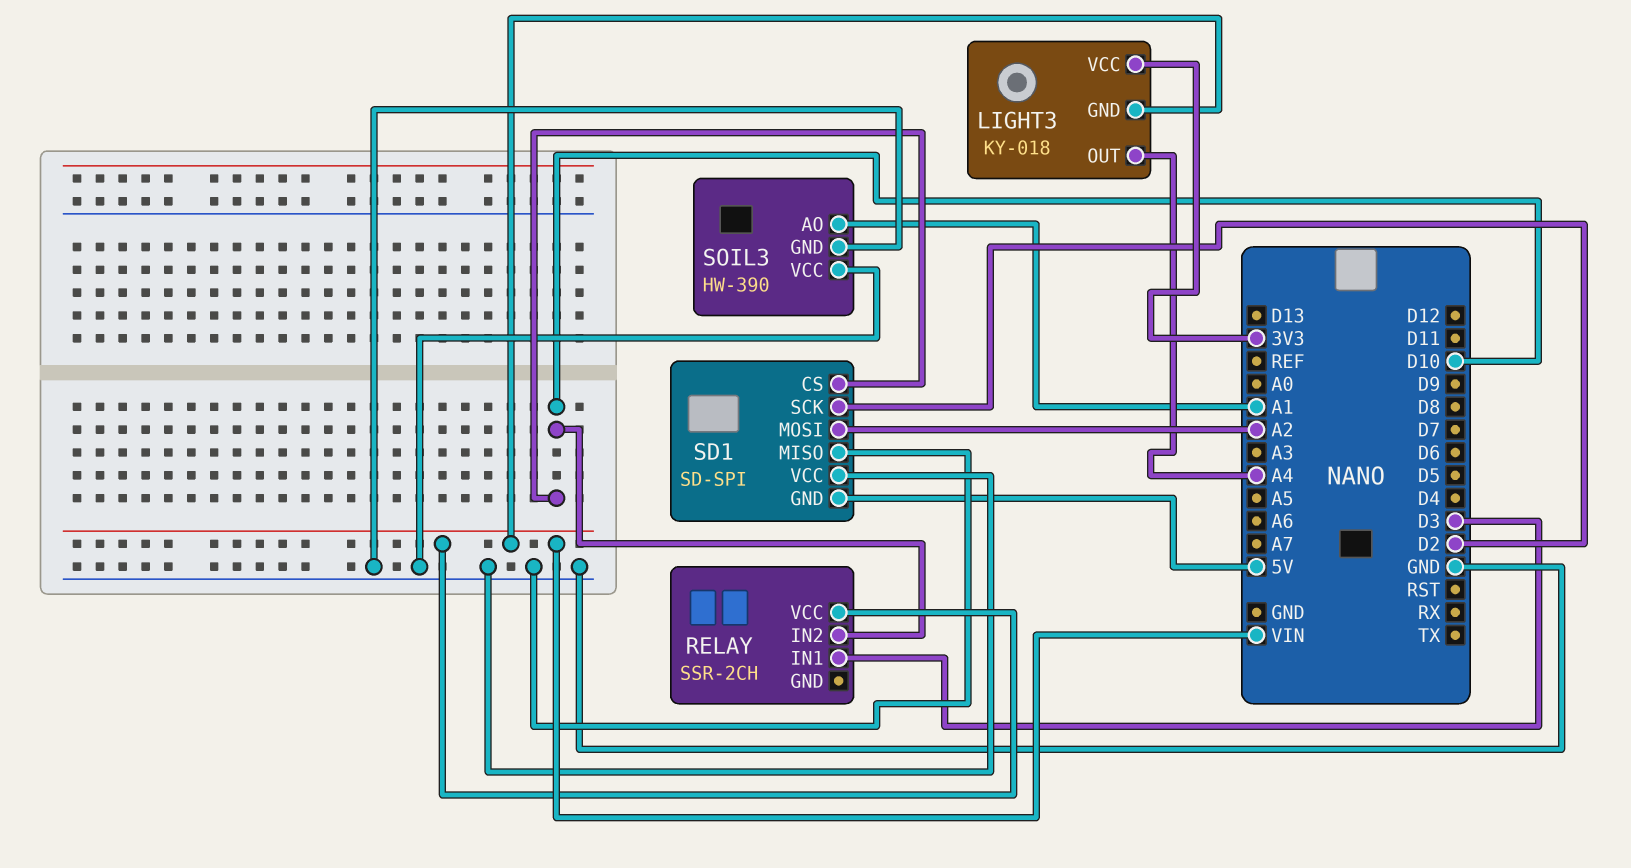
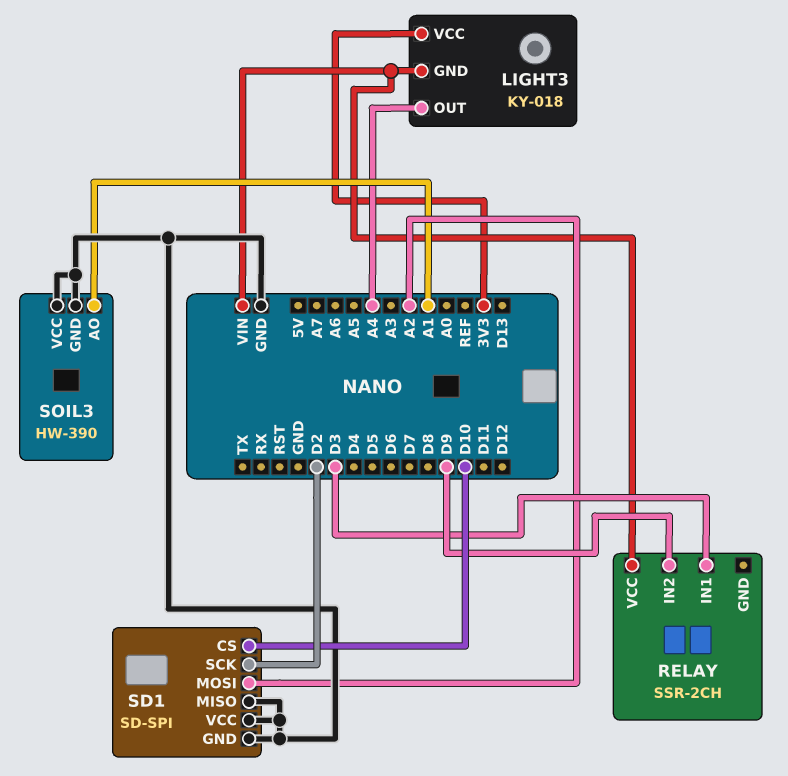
RELAY pin IN2: D10 -> D9
SD1 pin GND: 5V -> GND

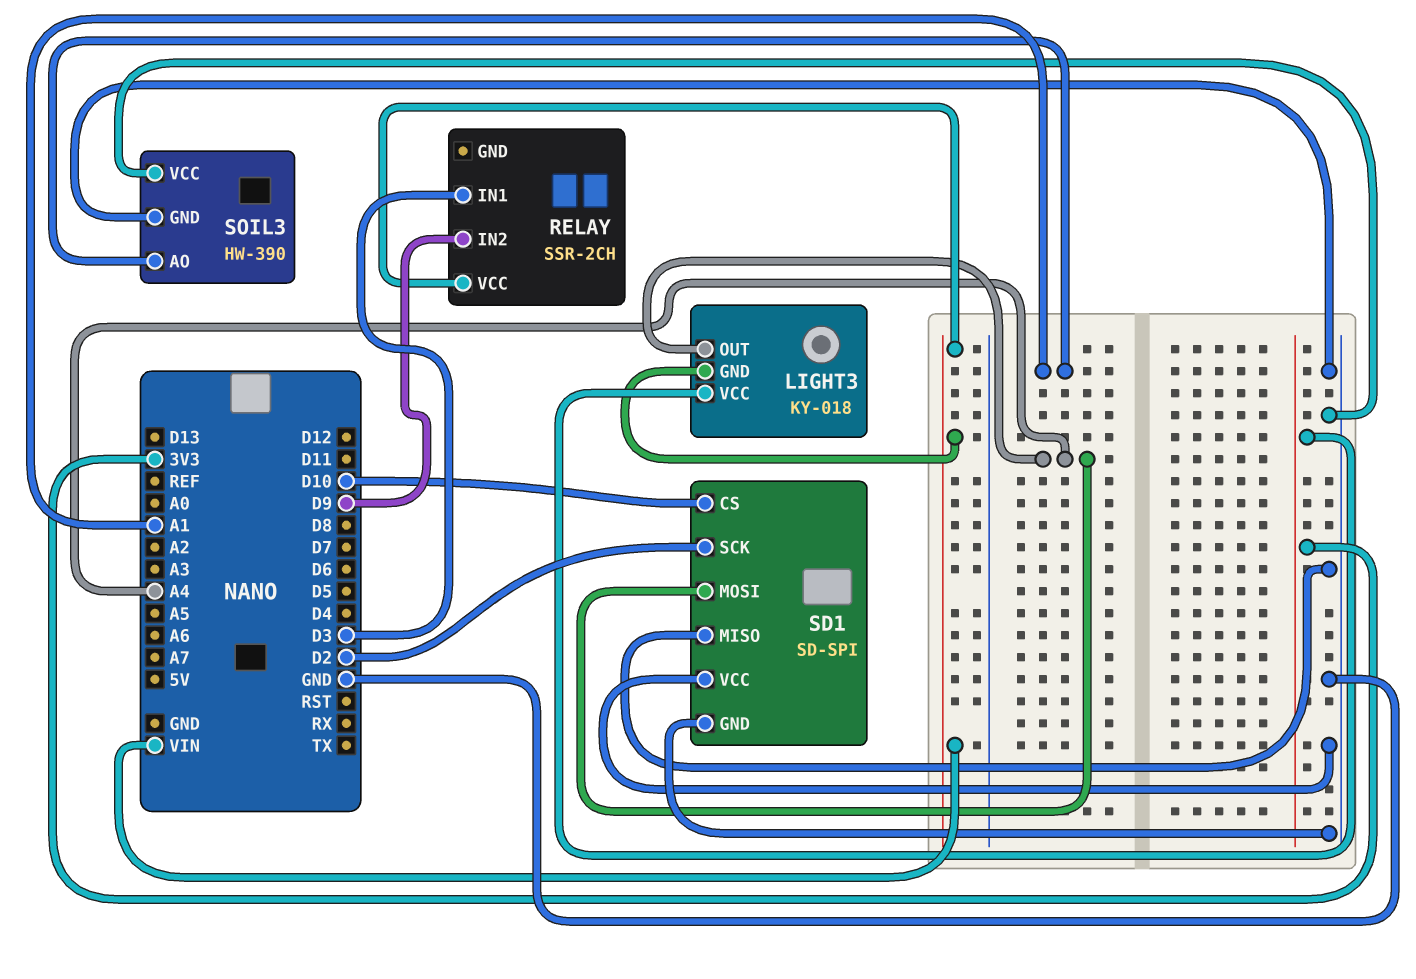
SD1 pin MOSI: A2 -> A4

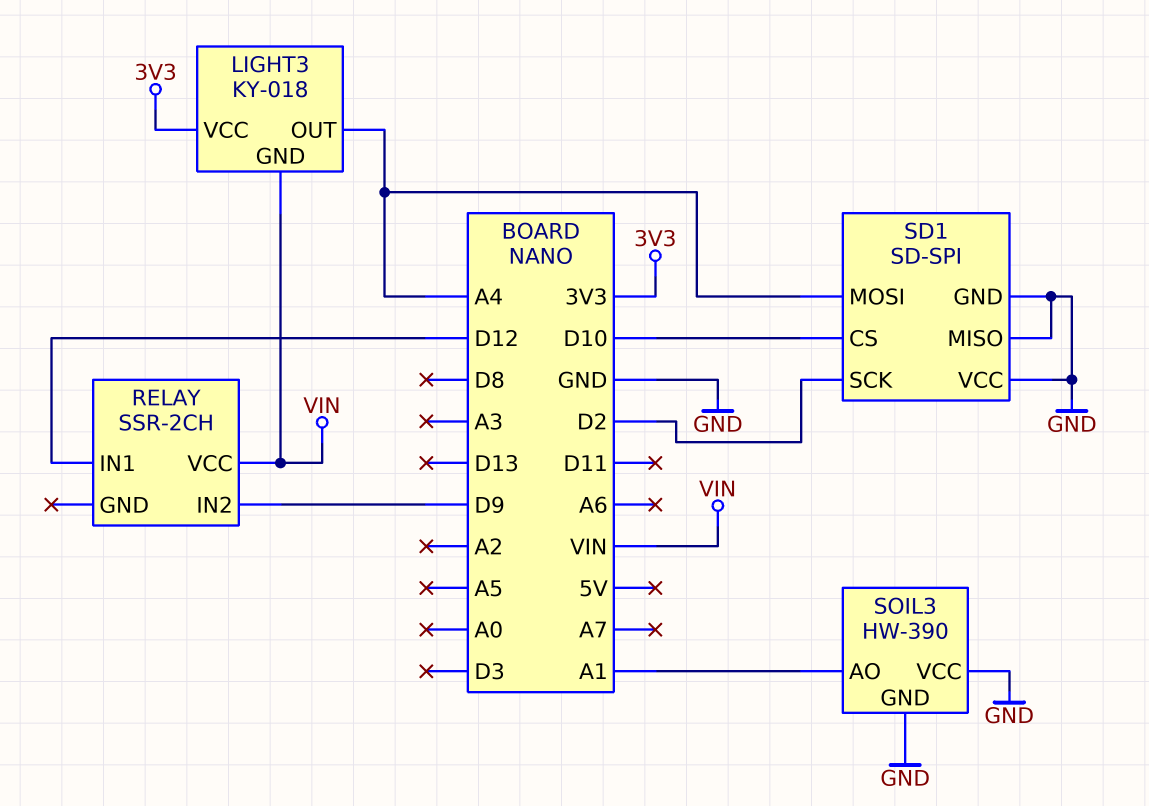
RELAY pin IN1: D3 -> D12

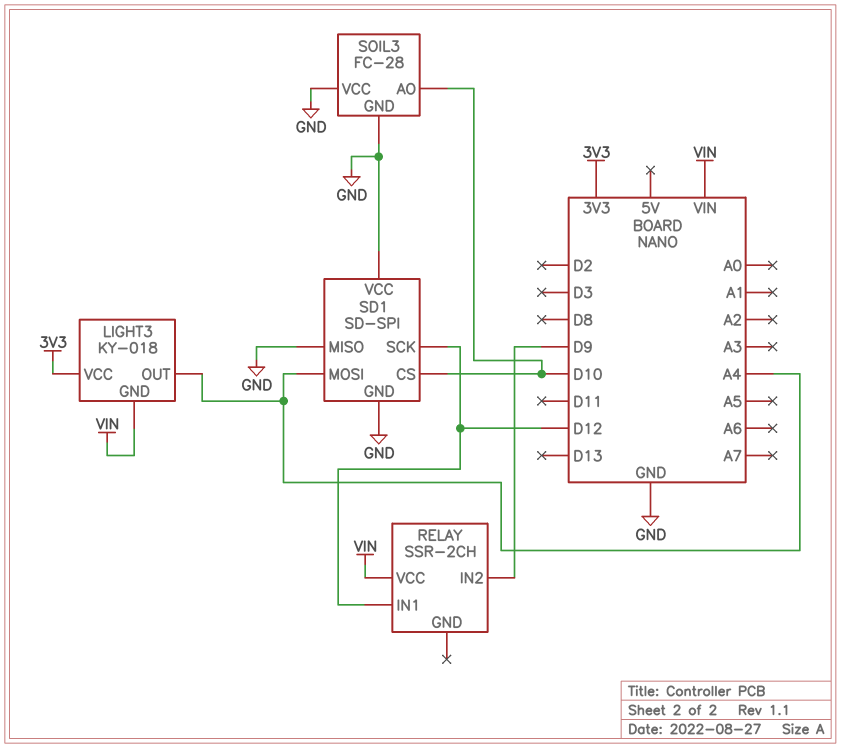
SD1 pin SCK: D2 -> D12
SOIL3: HW-390 -> FC-28
SOIL3 pin AO: A1 -> D10

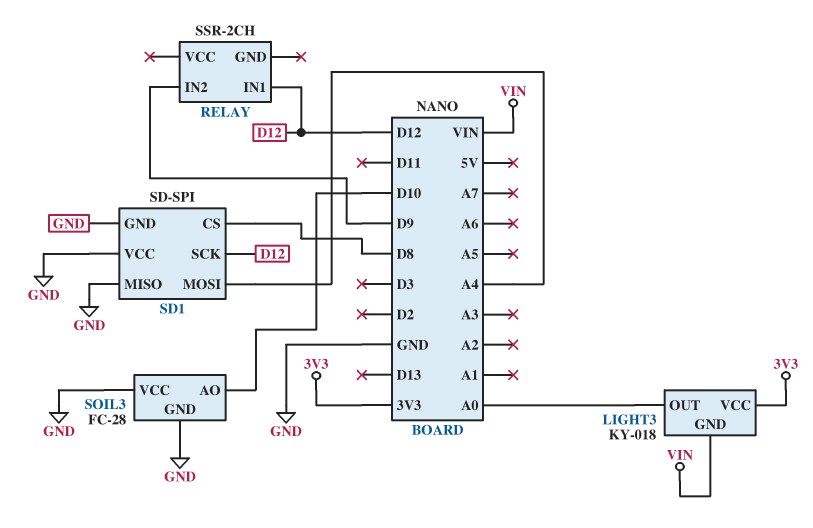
LIGHT3 pin OUT: A4 -> A0
RELAY pin VCC: VIN -> none
SD1 pin CS: D10 -> D8

